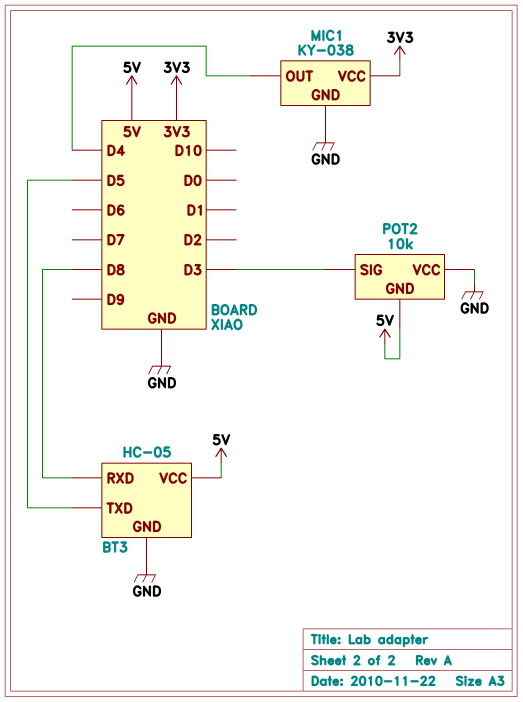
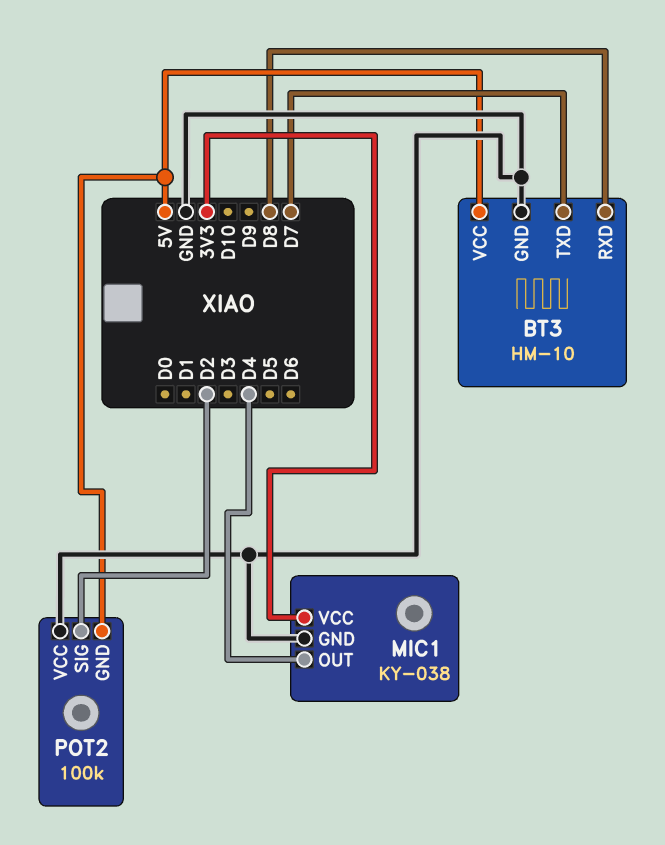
BT3: HC-05 -> HM-10
BT3 pin TXD: D5 -> D7
POT2: 10k -> 100k
POT2 pin SIG: D3 -> D2

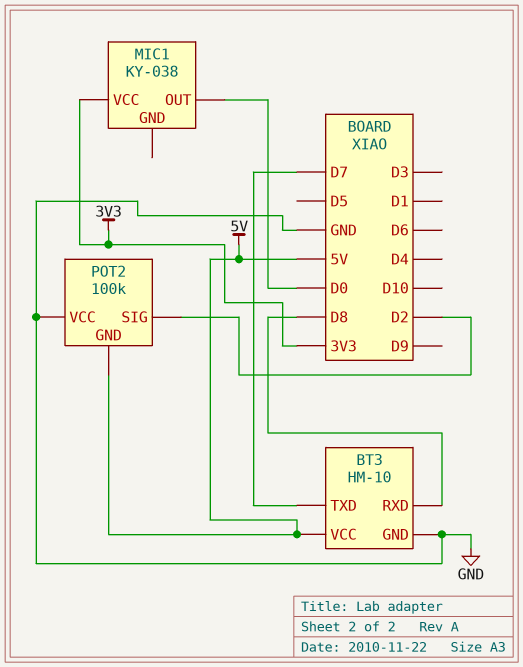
MIC1 pin GND: GND -> none
MIC1 pin OUT: D4 -> D0

